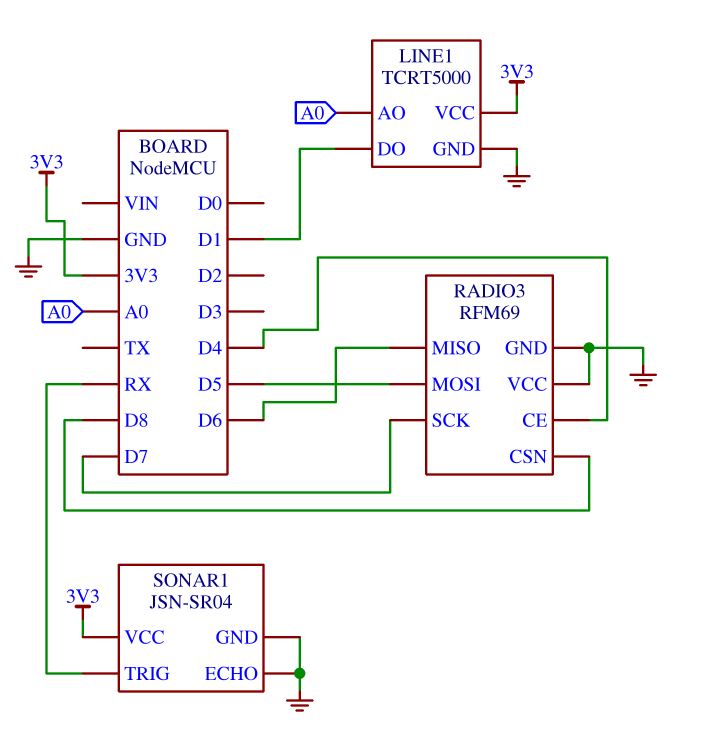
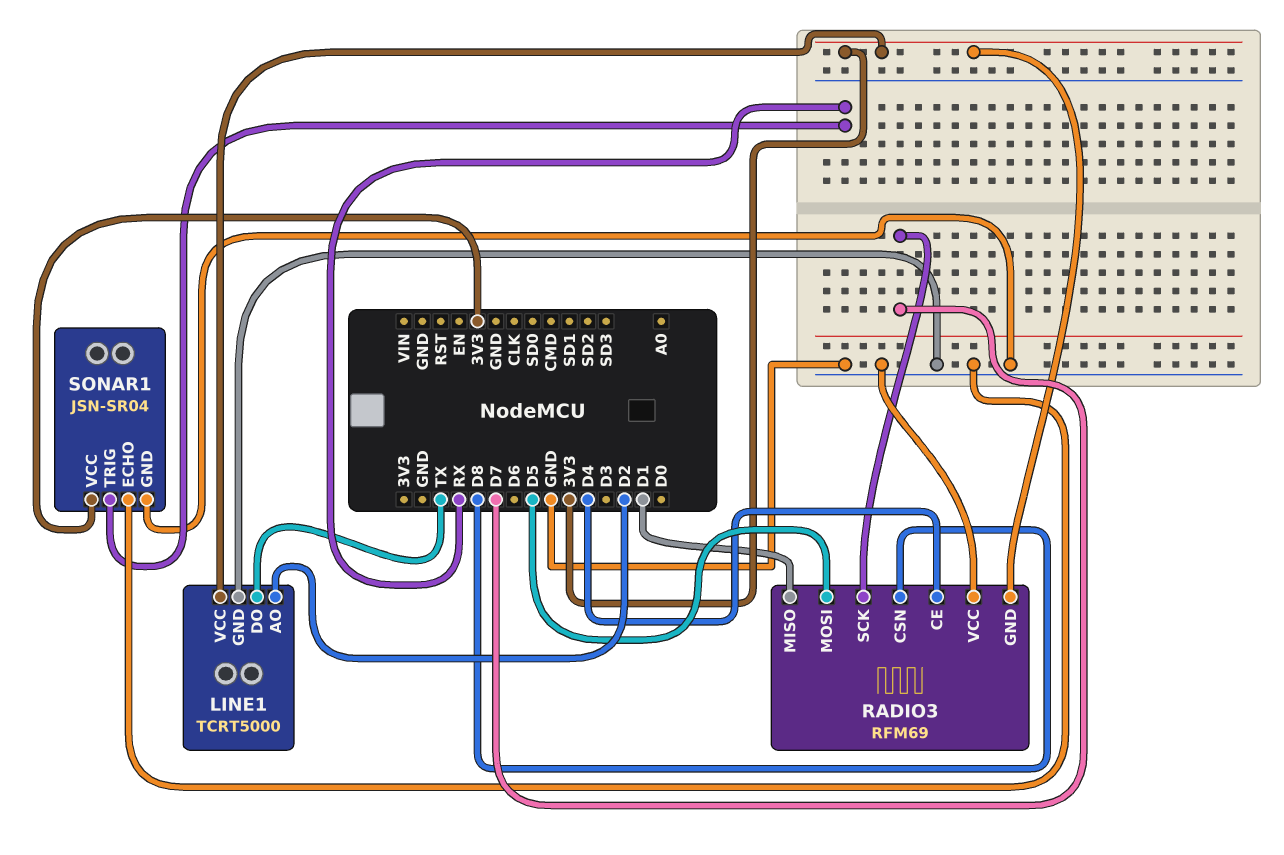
LINE1 pin AO: A0 -> D2
LINE1 pin DO: D1 -> TX
RADIO3 pin GND: GND -> 3V3
RADIO3 pin MISO: D6 -> D1

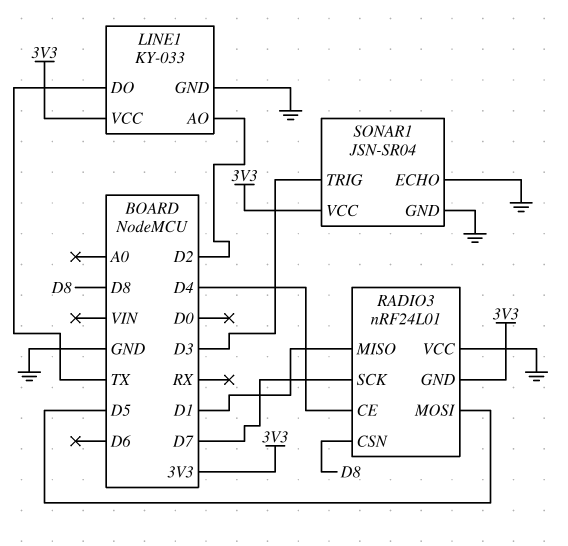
LINE1: TCRT5000 -> KY-033
RADIO3: RFM69 -> nRF24L01
SONAR1 pin TRIG: RX -> D3

